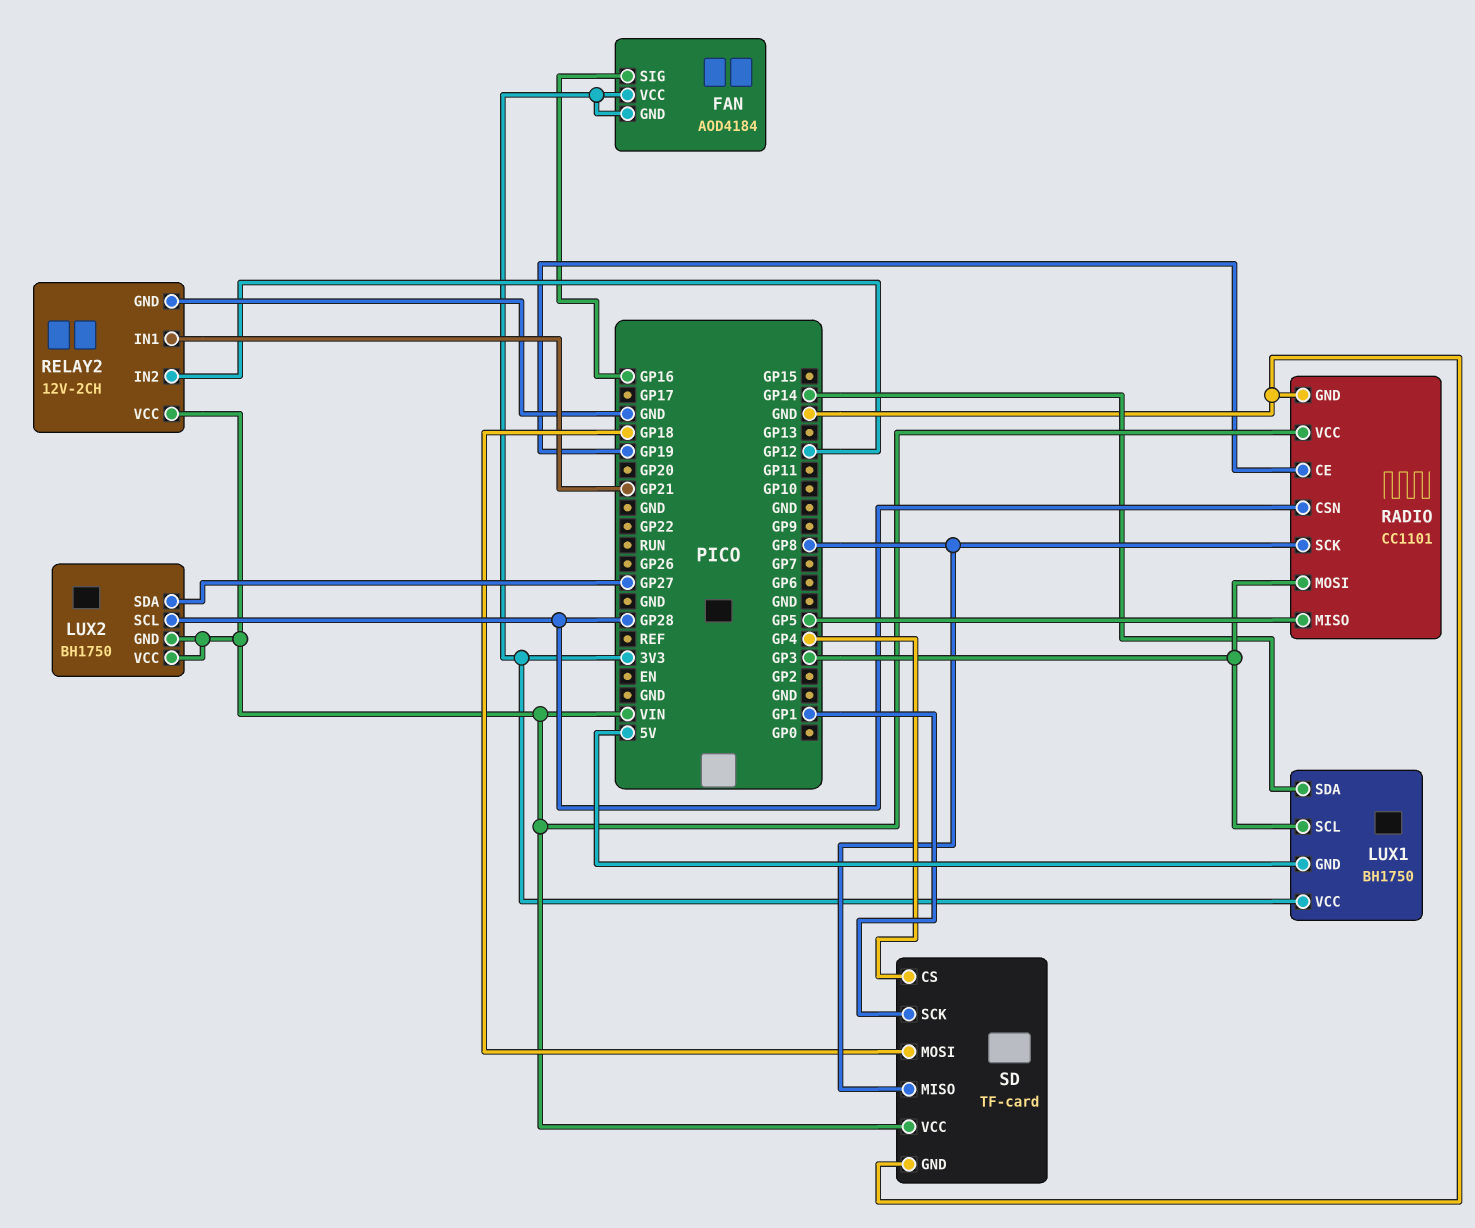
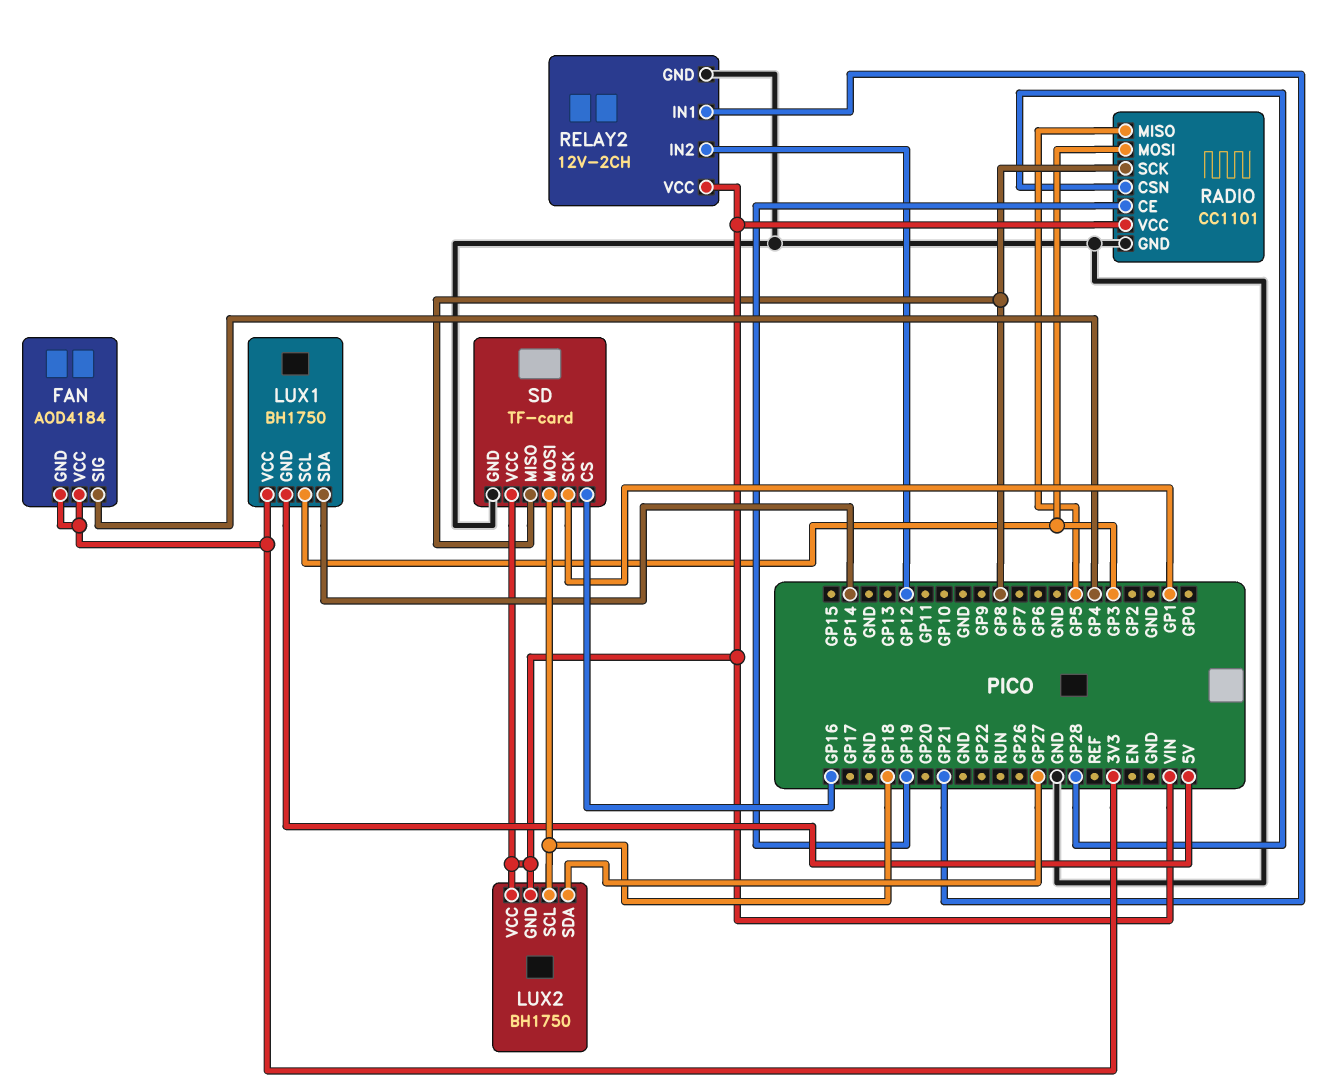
FAN pin SIG: GP16 -> GP4
LUX2 pin SCL: GP28 -> GP18
SD pin CS: GP4 -> GP16

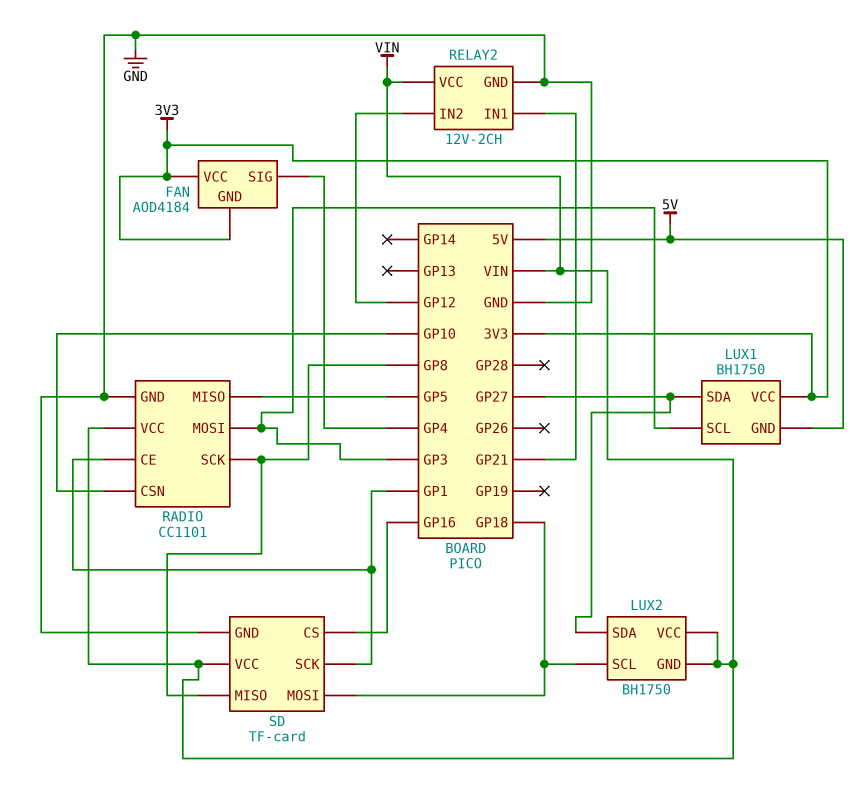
LUX1 pin SDA: GP14 -> GP27
RADIO pin CE: GP19 -> GP1
RADIO pin CSN: GP28 -> GP10

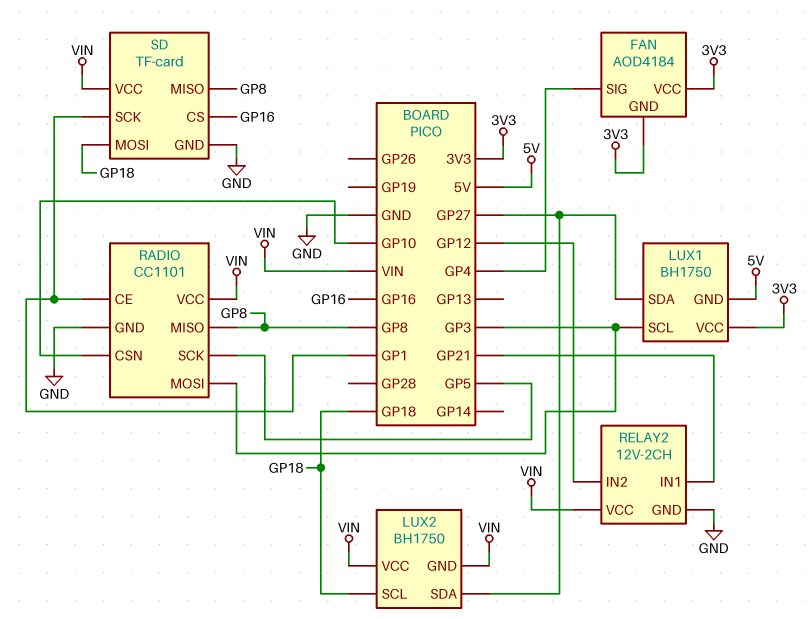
RADIO pin MISO: GP5 -> GP8
RADIO pin SCK: GP8 -> GP5

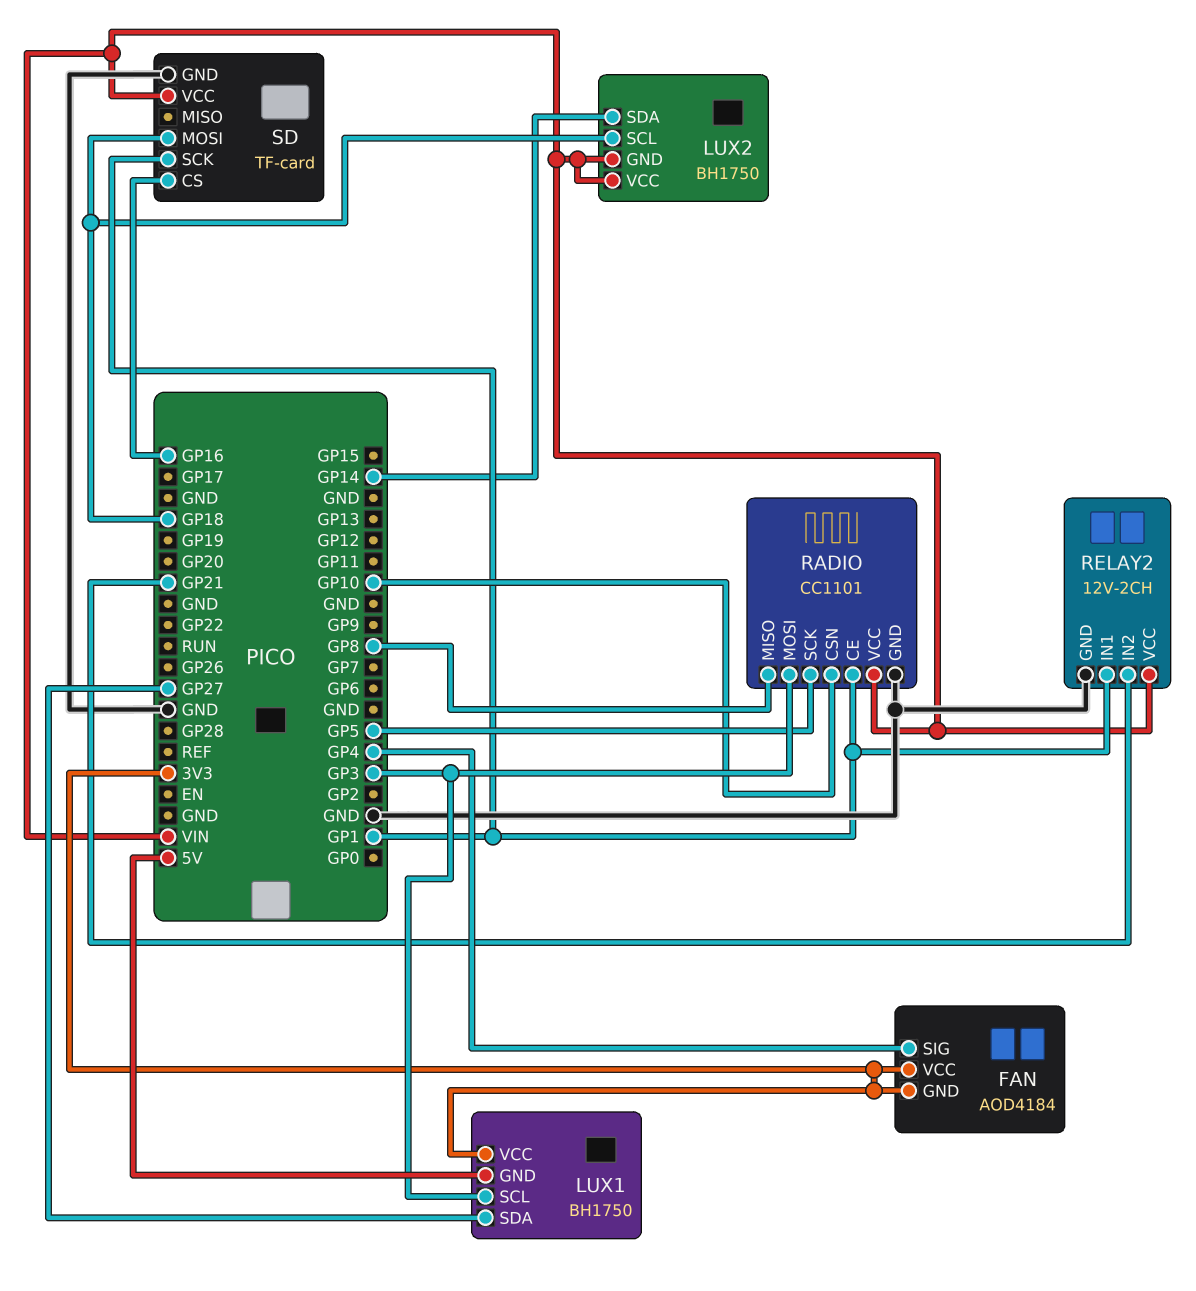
LUX2 pin SDA: GP27 -> GP14
RELAY2 pin IN1: GP21 -> GP1
RELAY2 pin IN2: GP12 -> GP21
SD pin MISO: GP8 -> none

